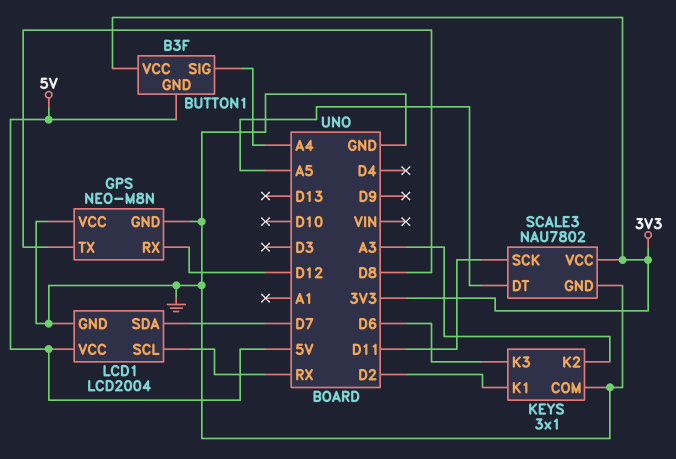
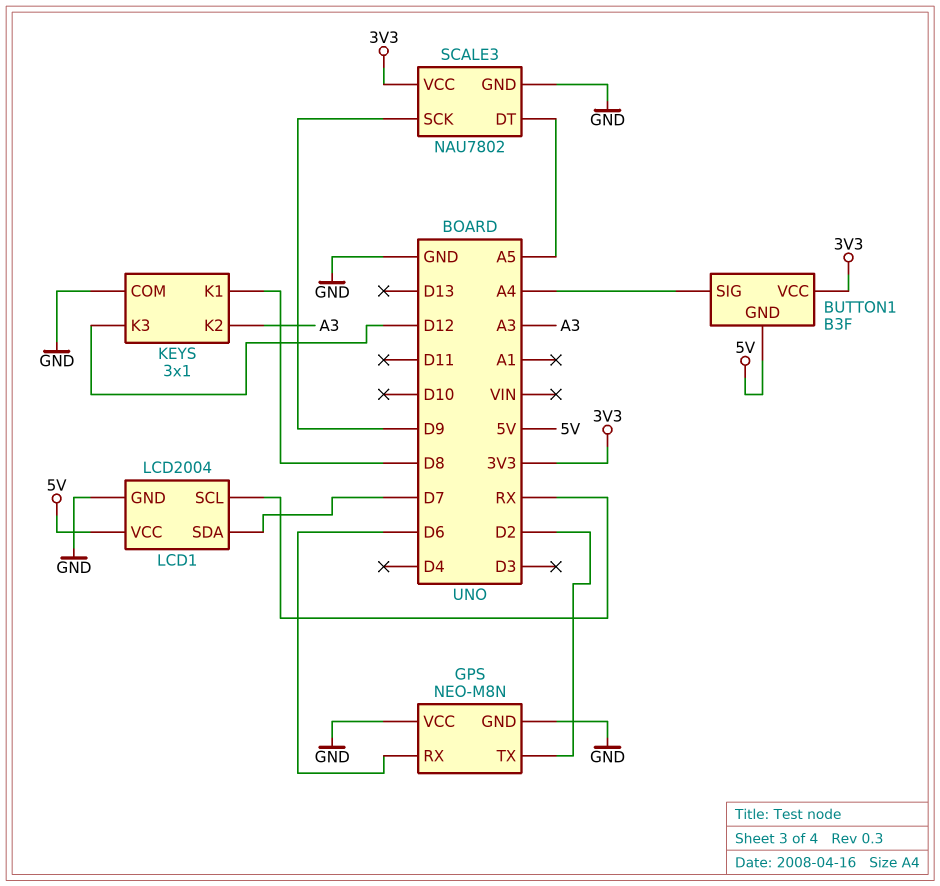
GPS pin RX: D12 -> D6
GPS pin TX: D8 -> D2
KEYS pin K1: D2 -> D8
KEYS pin K3: D6 -> D12
SCALE3 pin SCK: D11 -> D9

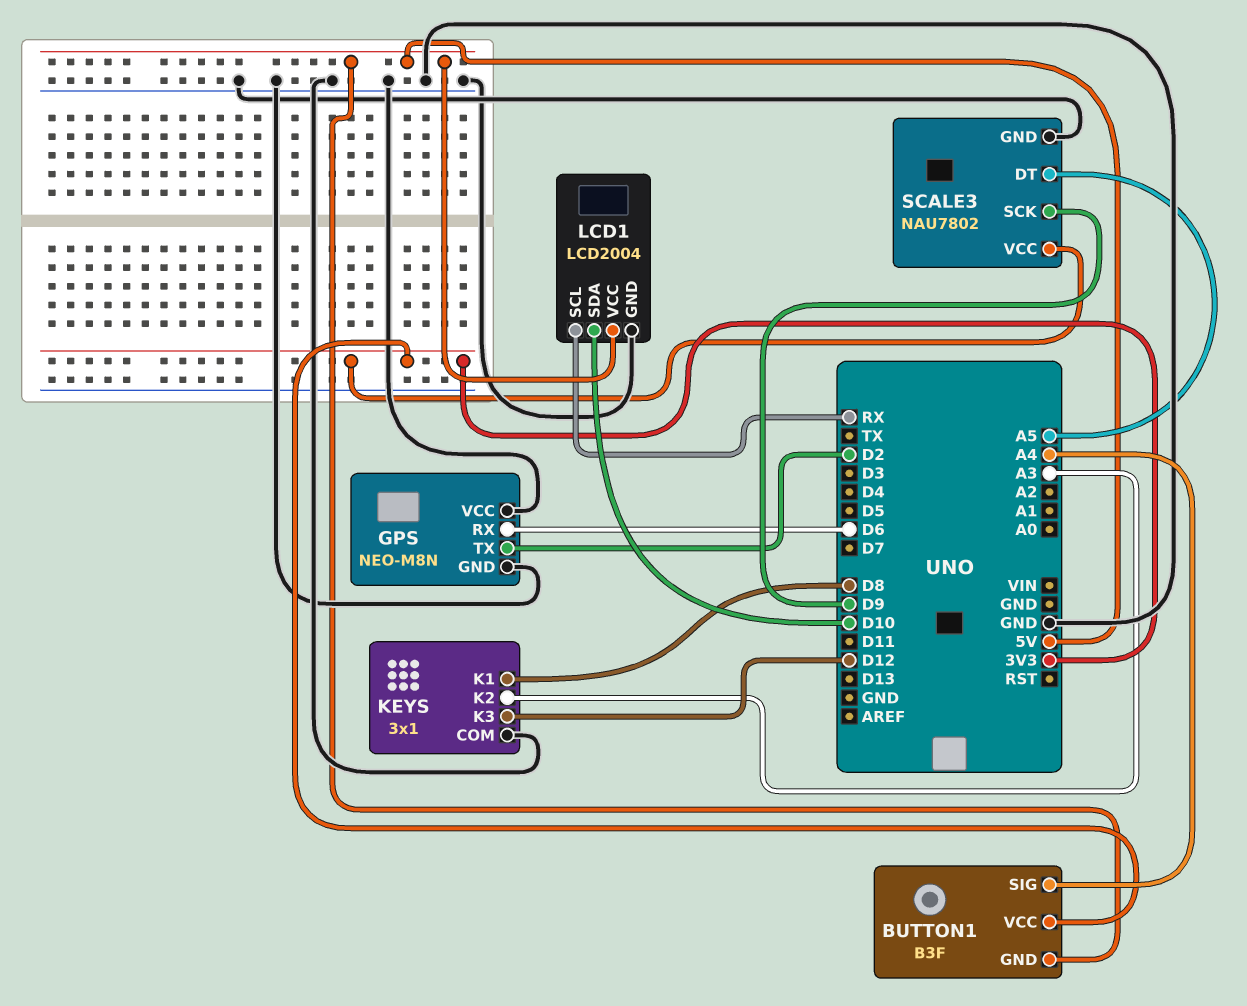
LCD1 pin SDA: D7 -> D10

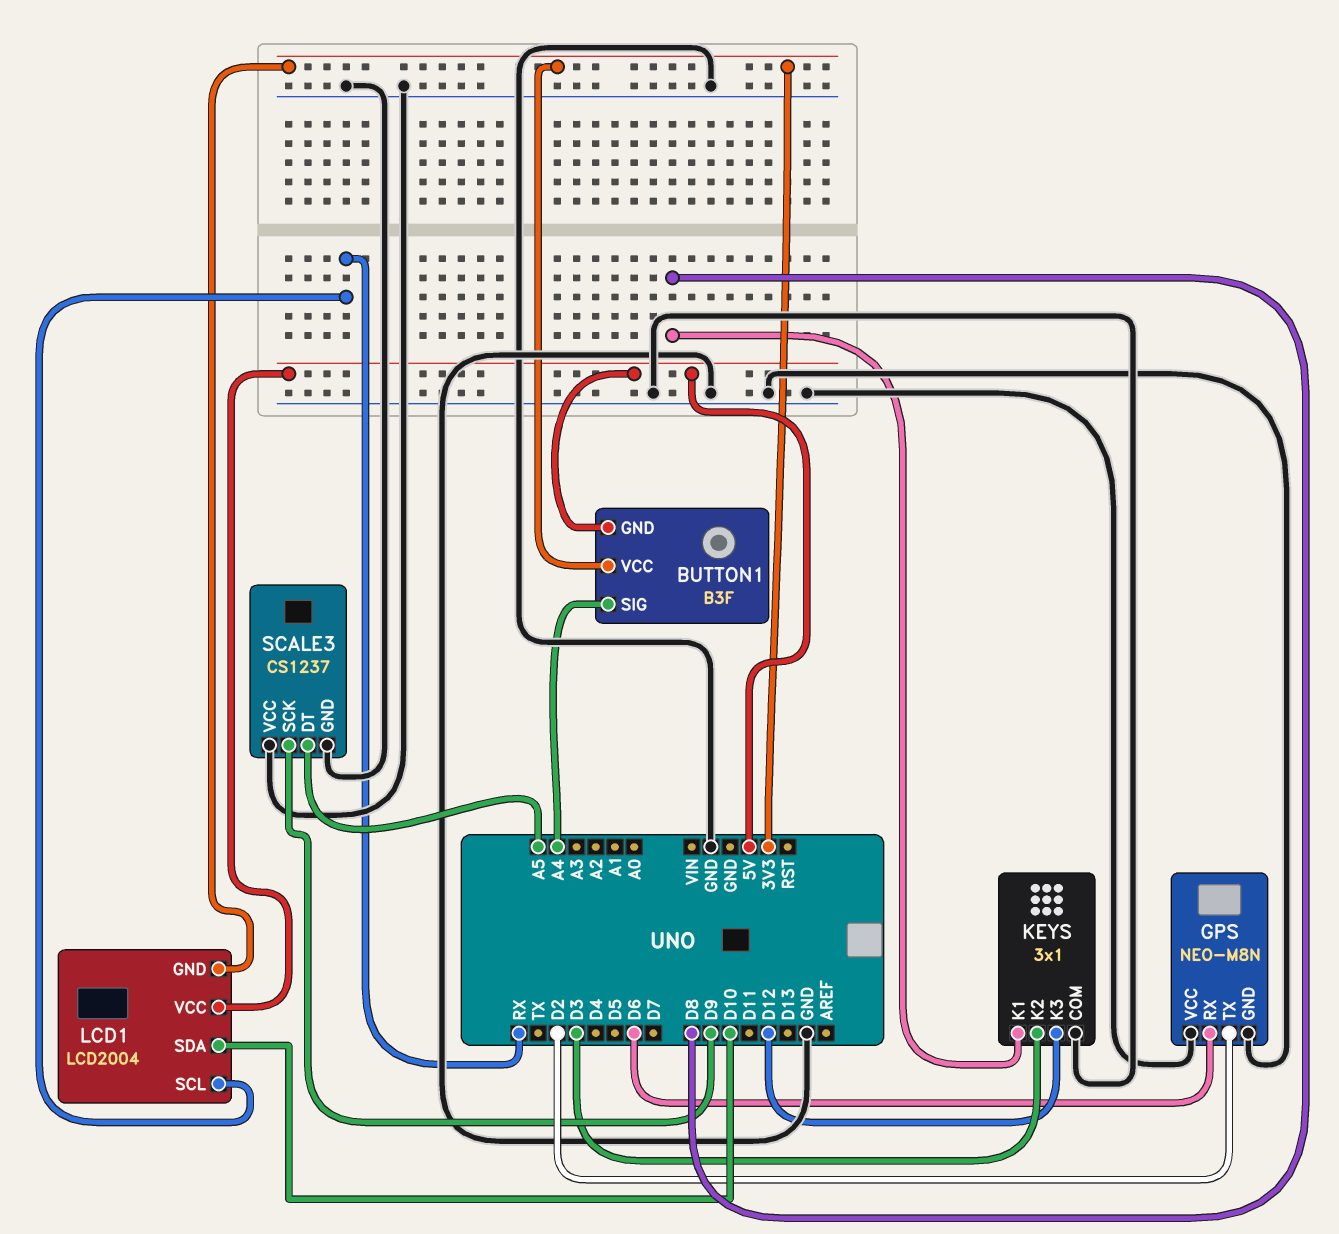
KEYS pin K2: A3 -> D3
LCD1 pin GND: GND -> 3V3
SCALE3: NAU7802 -> CS1237
SCALE3 pin VCC: 3V3 -> GND

